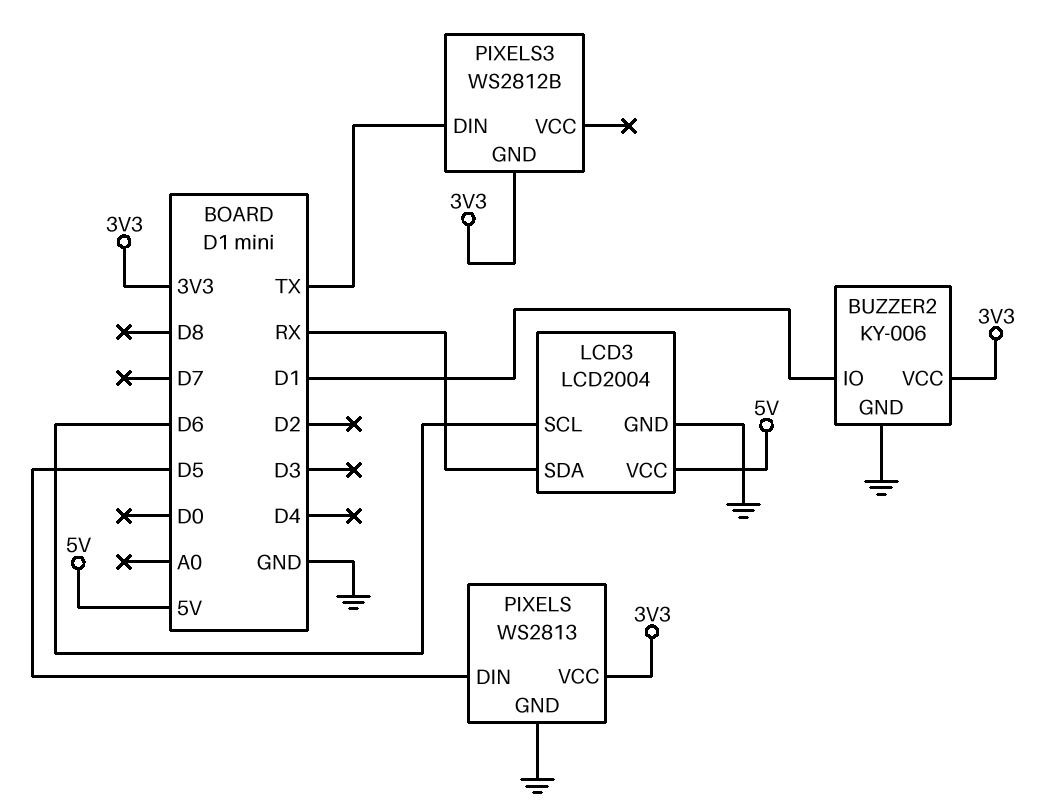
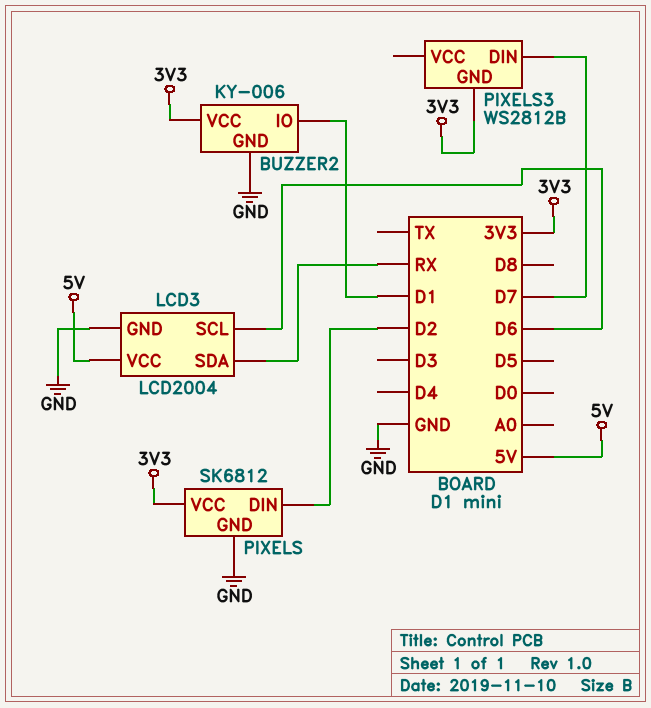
PIXELS: WS2813 -> SK6812
PIXELS pin DIN: D5 -> D2
PIXELS3 pin DIN: TX -> D7

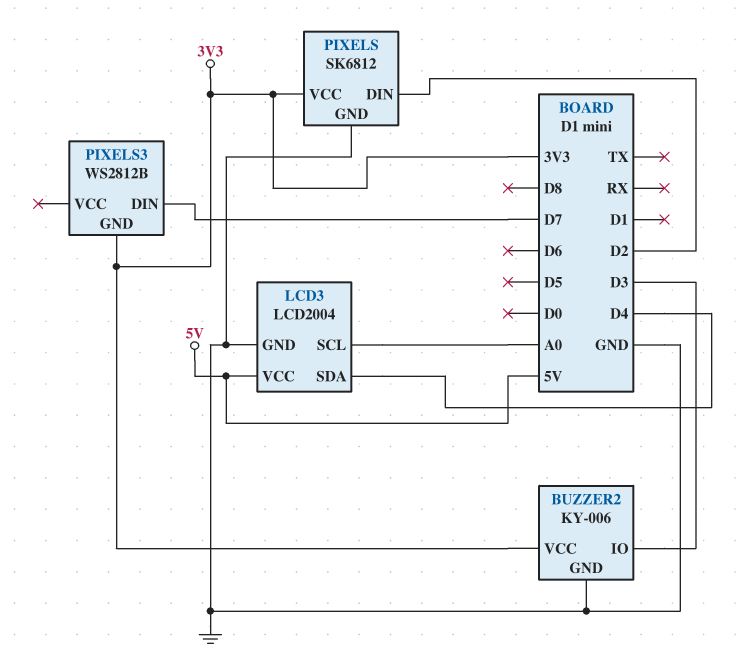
BUZZER2 pin IO: D1 -> D3
LCD3 pin SCL: D6 -> A0
LCD3 pin SDA: RX -> D4

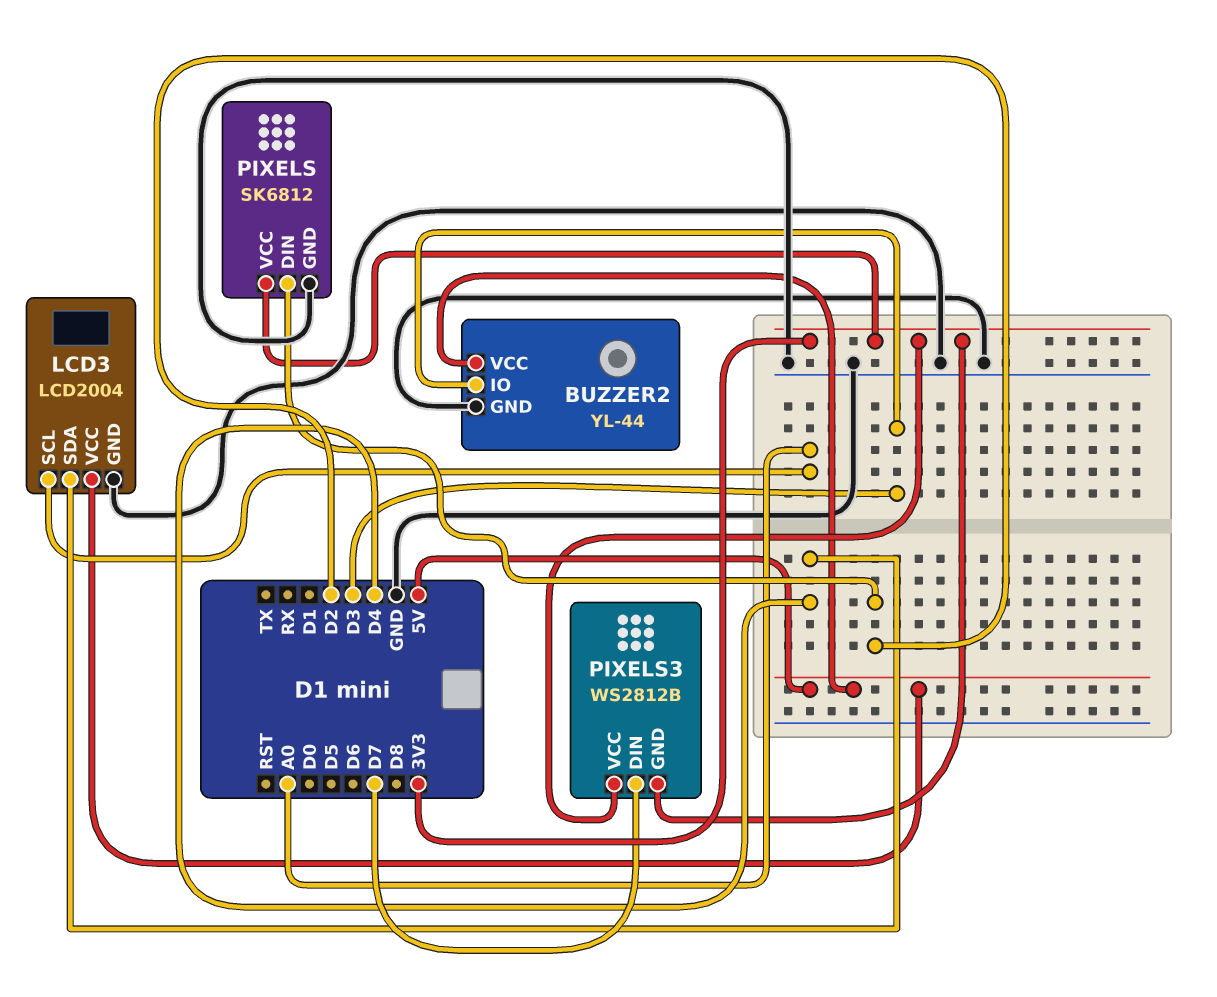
BUZZER2: KY-006 -> YL-44
BUZZER2 pin VCC: 3V3 -> 5V
PIXELS3 pin VCC: none -> 3V3

